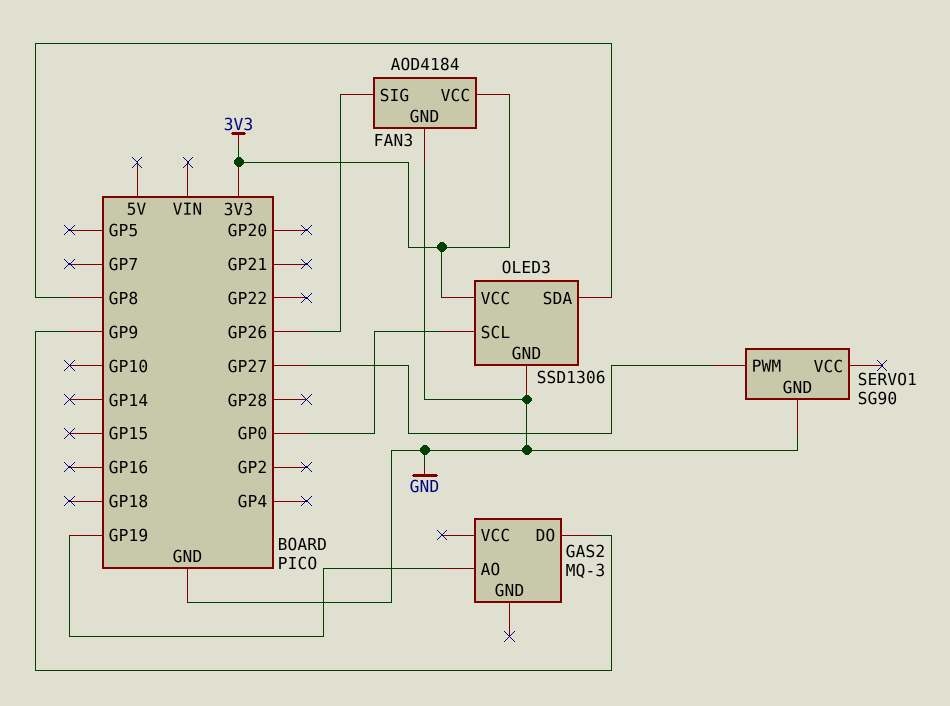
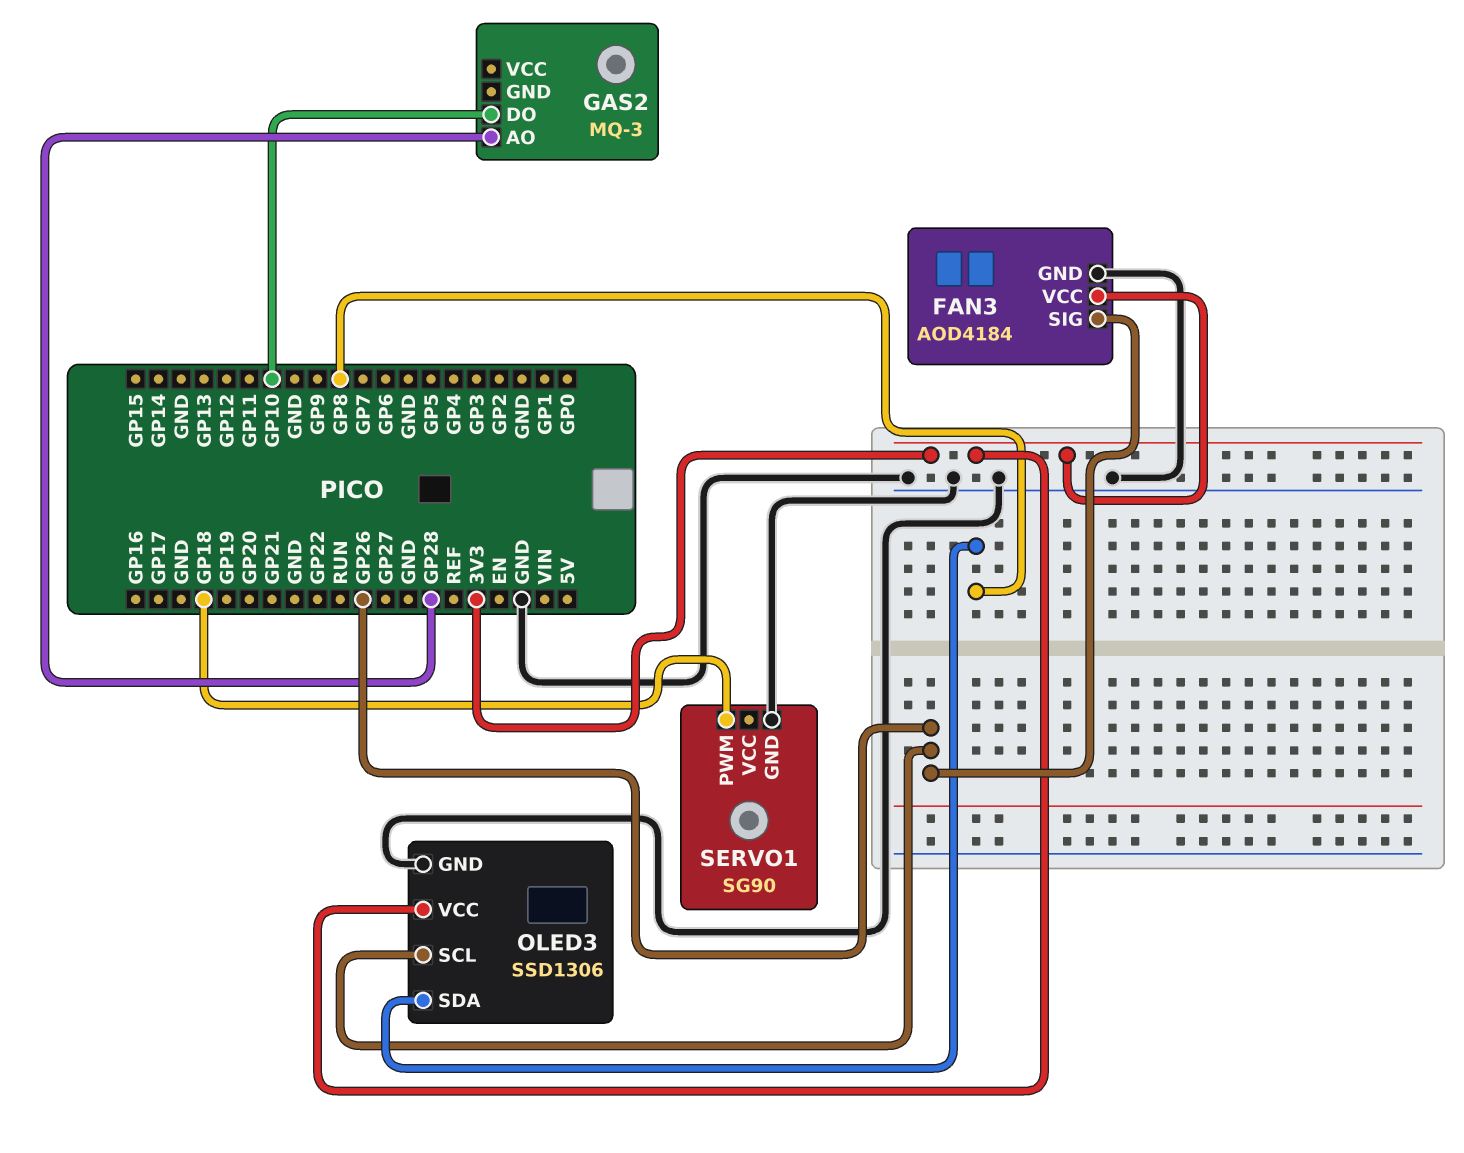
GAS2 pin AO: GP19 -> GP28
GAS2 pin DO: GP9 -> GP10
OLED3 pin SCL: GP0 -> GP26
SERVO1 pin PWM: GP27 -> GP18

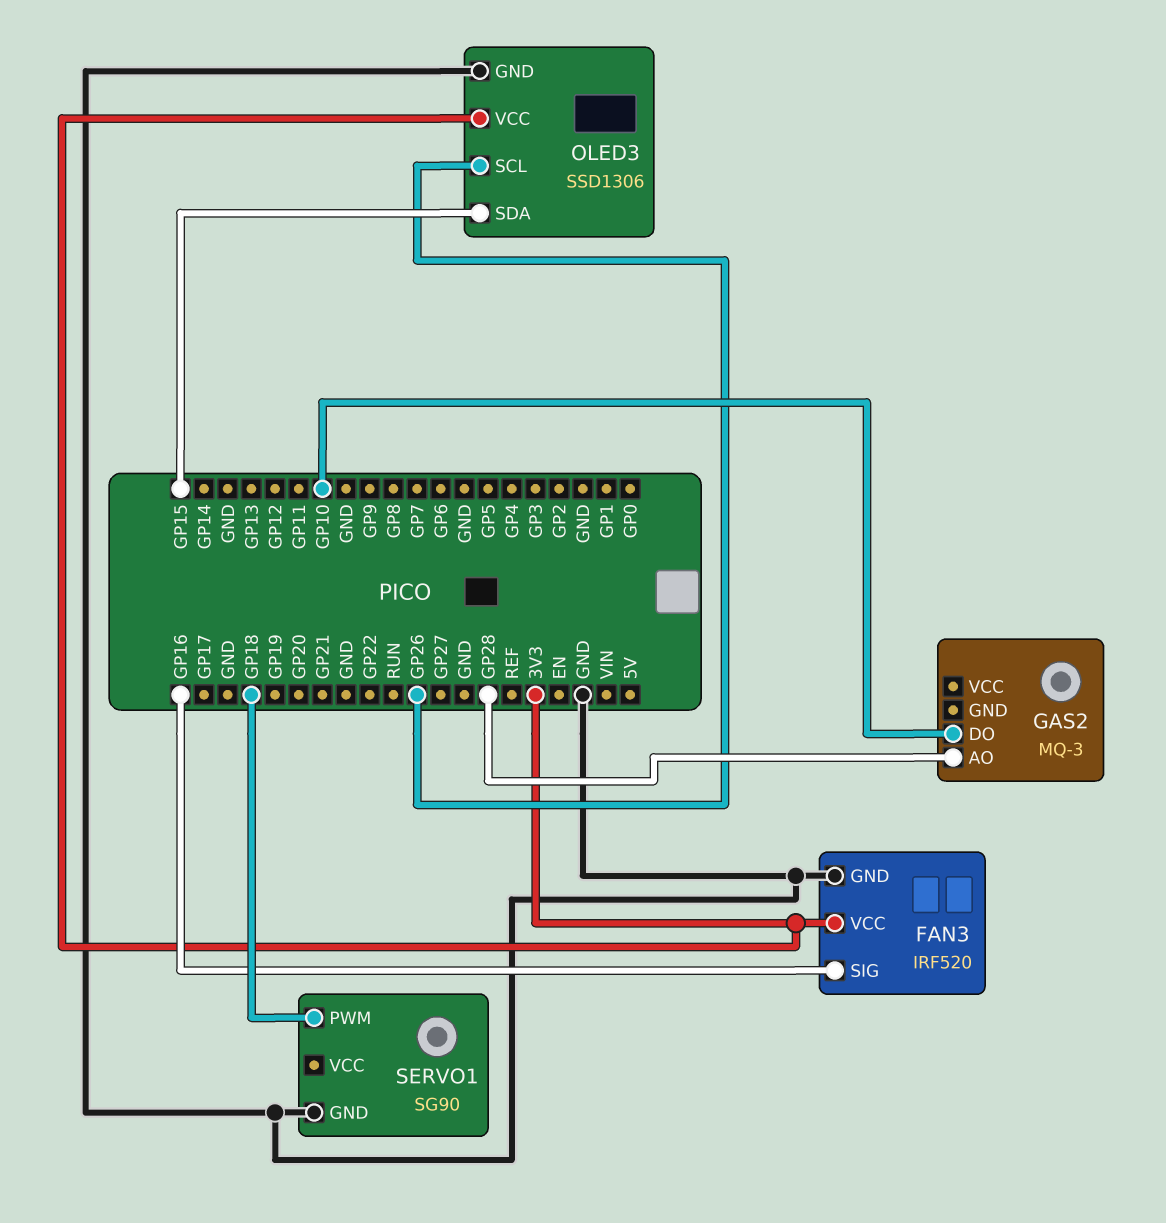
FAN3: AOD4184 -> IRF520
FAN3 pin SIG: GP26 -> GP16
OLED3 pin SDA: GP8 -> GP15

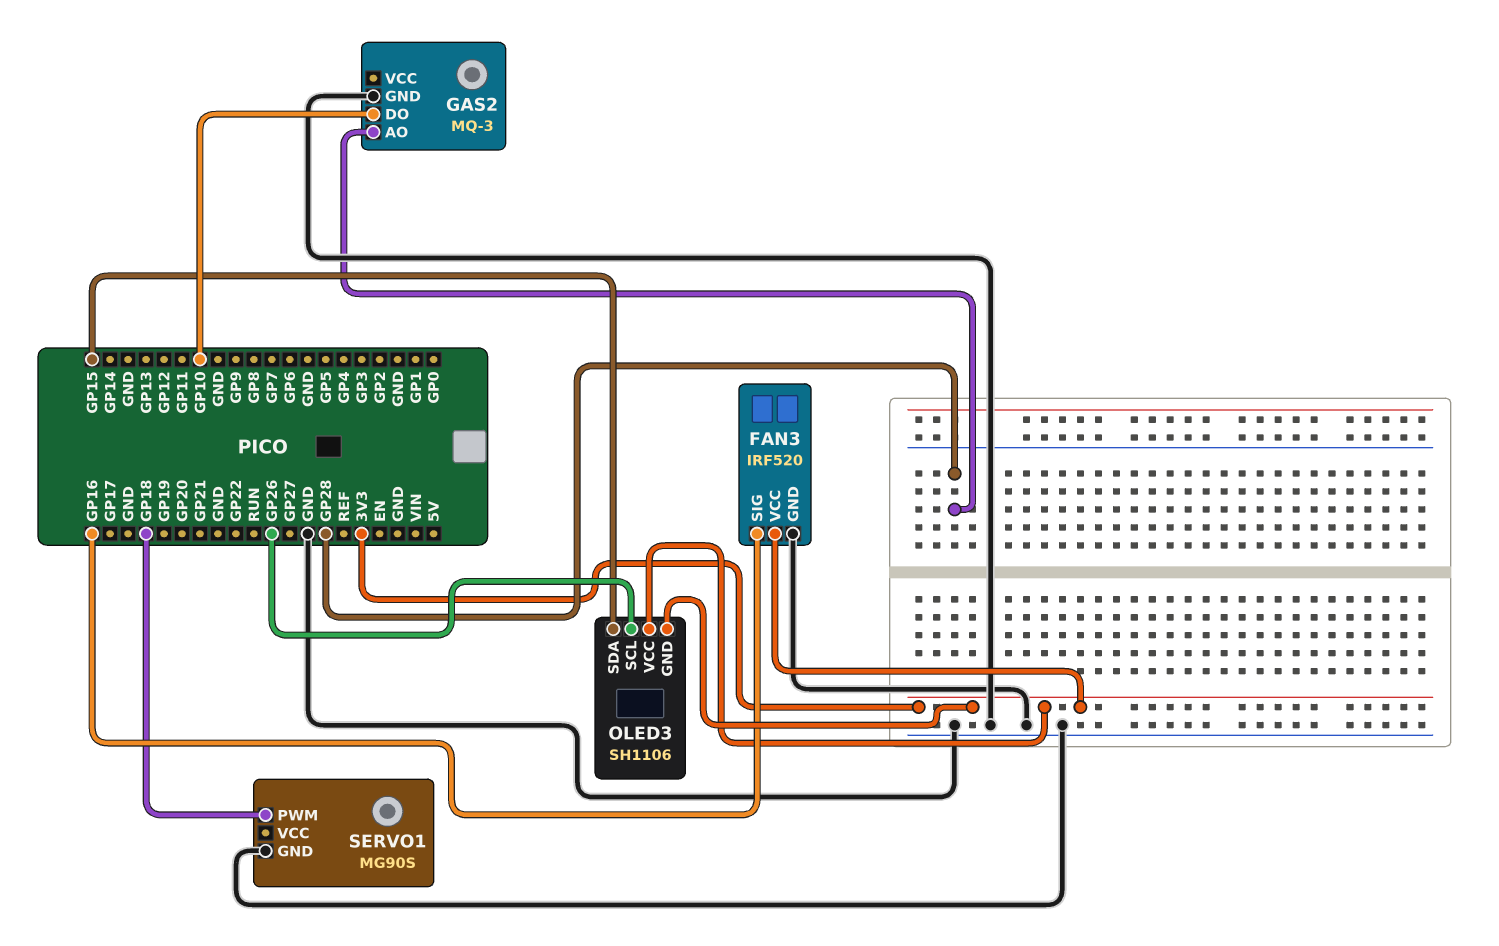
GAS2 pin GND: none -> GND
OLED3: SSD1306 -> SH1106
OLED3 pin GND: GND -> 3V3
SERVO1: SG90 -> MG90S

